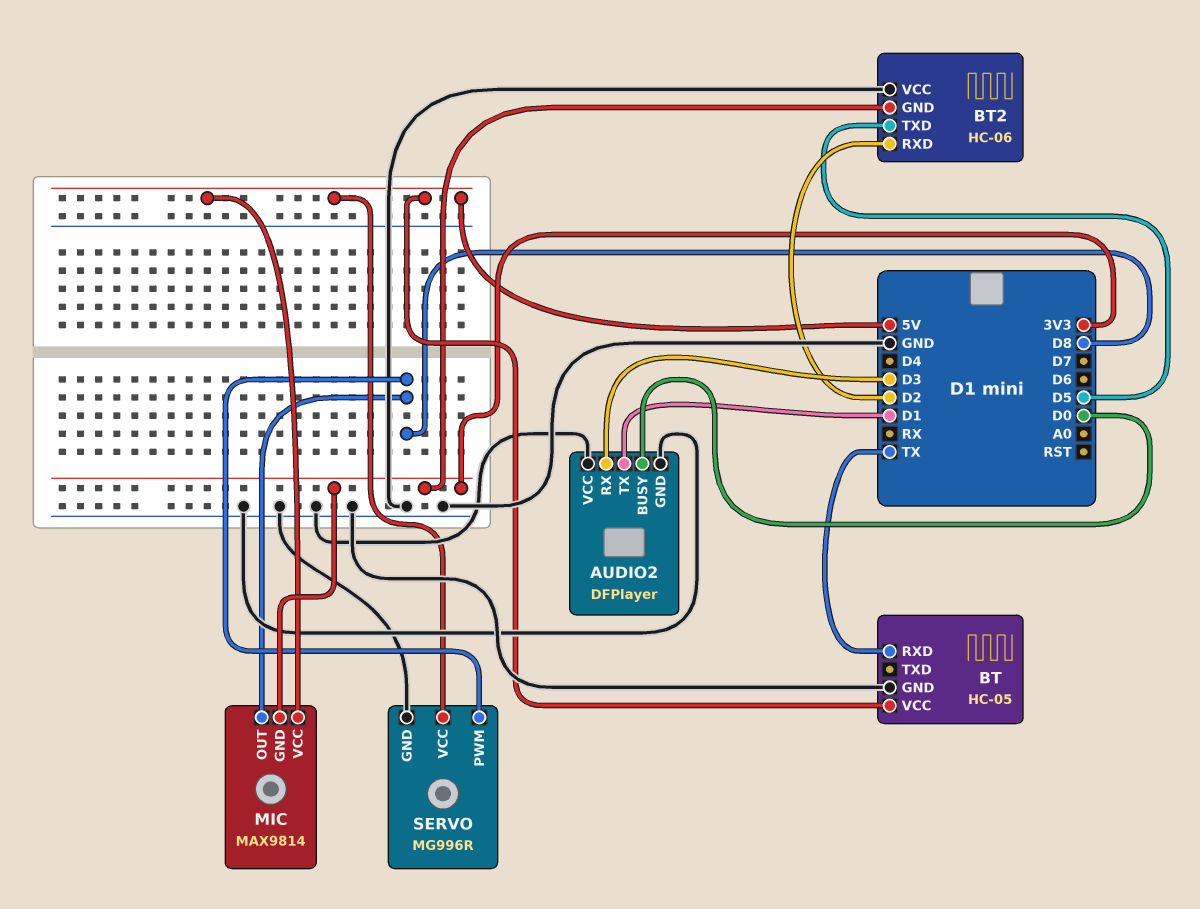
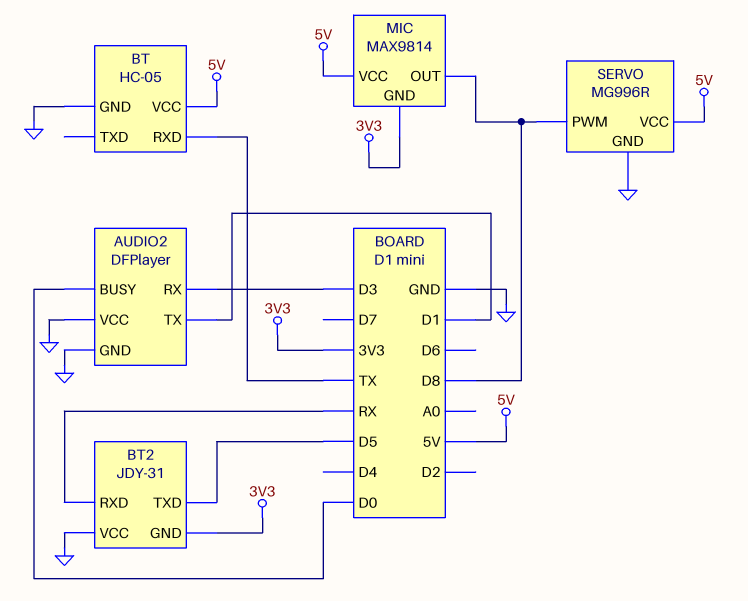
BT2: HC-06 -> JDY-31
BT2 pin RXD: D2 -> RX

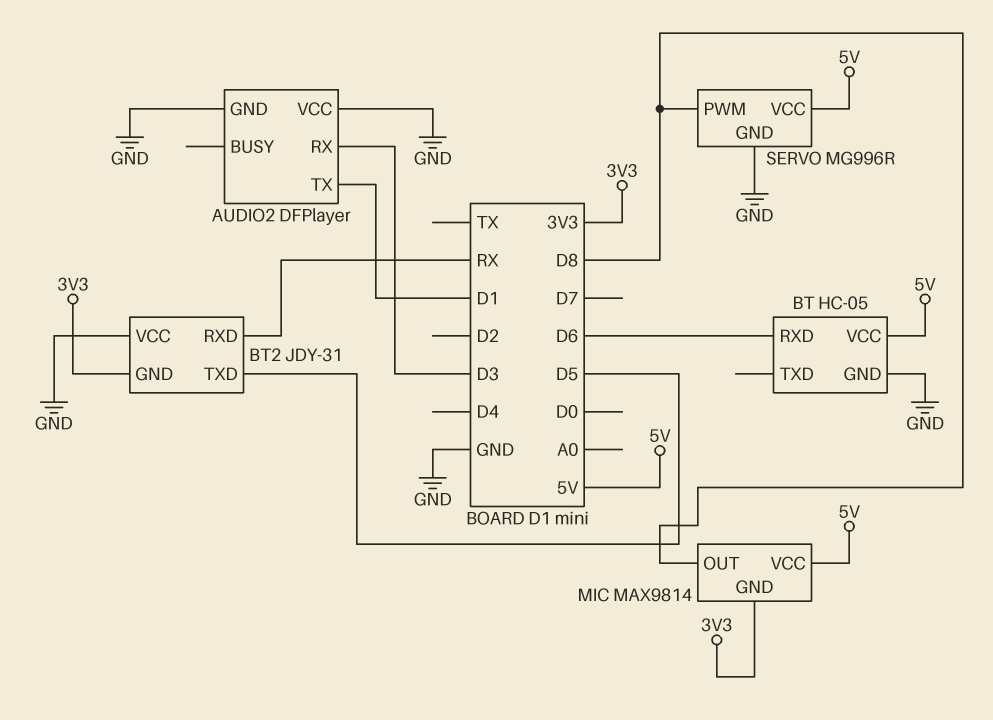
AUDIO2 pin BUSY: D0 -> none
BT pin RXD: TX -> D6

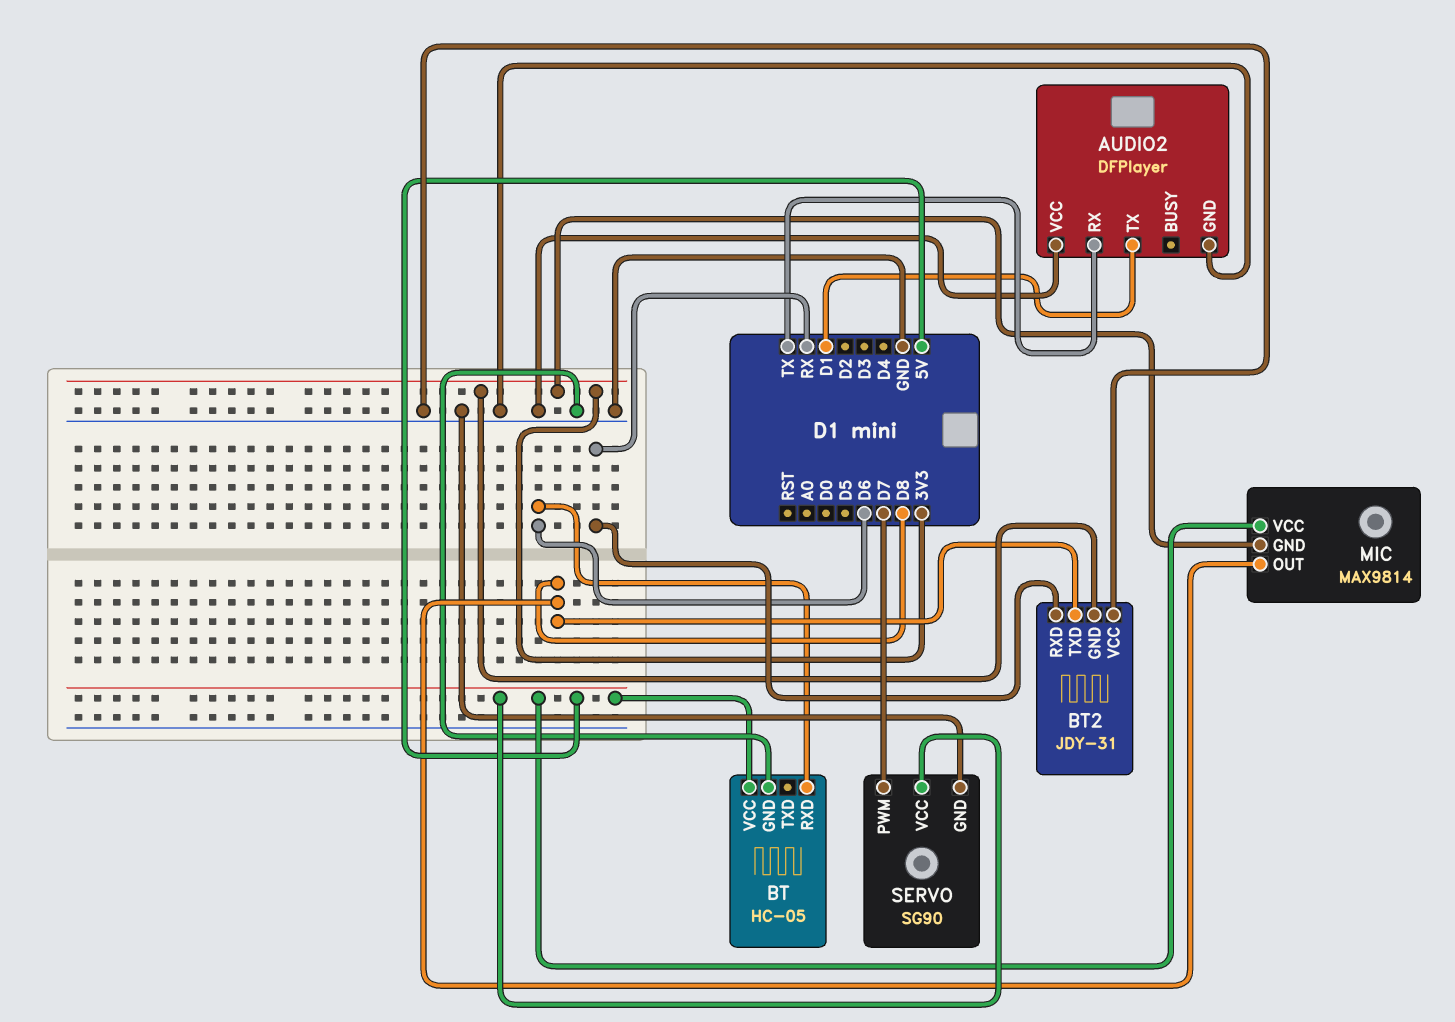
AUDIO2 pin RX: D3 -> TX
BT2 pin TXD: D5 -> D8
SERVO: MG996R -> SG90
SERVO pin PWM: D8 -> D7

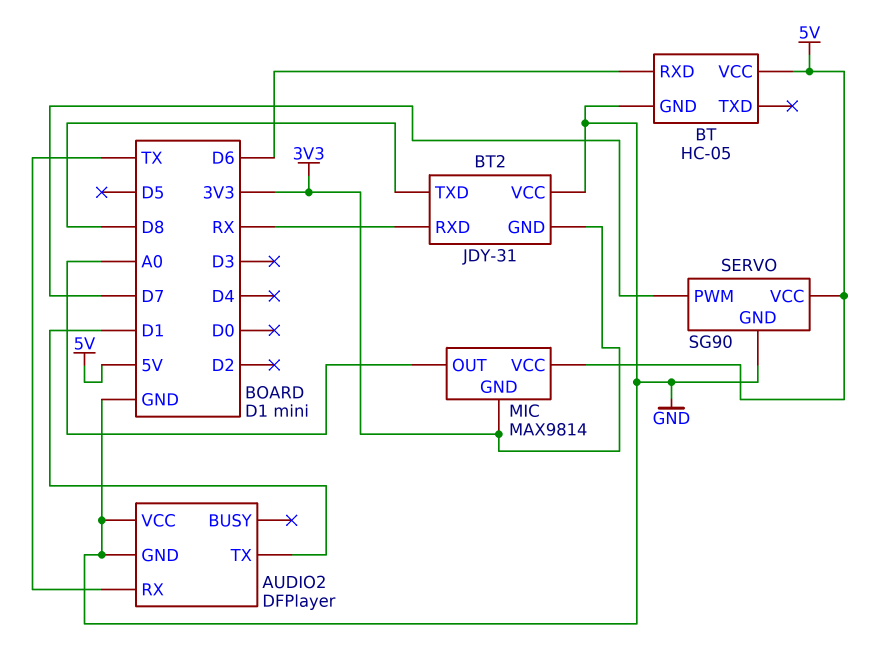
MIC pin OUT: D8 -> A0

